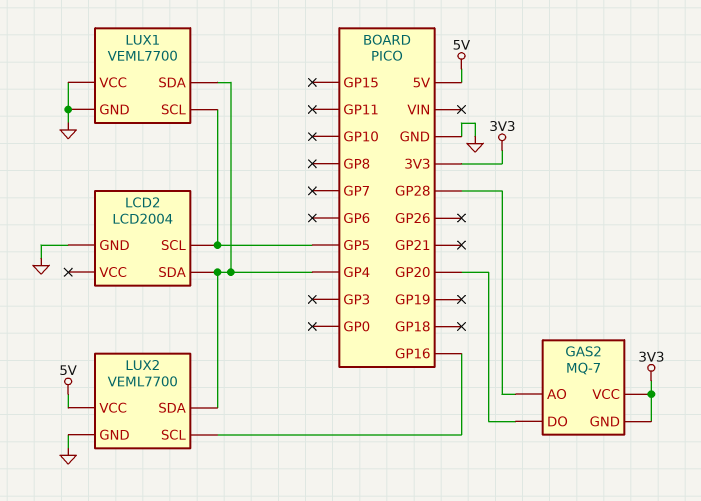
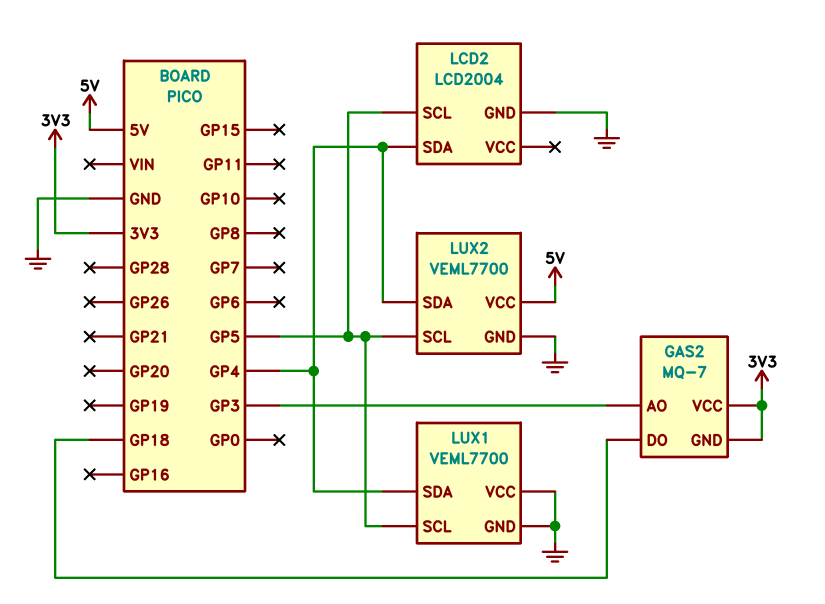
GAS2 pin AO: GP28 -> GP3
GAS2 pin DO: GP20 -> GP18
LUX2 pin SCL: GP16 -> GP5

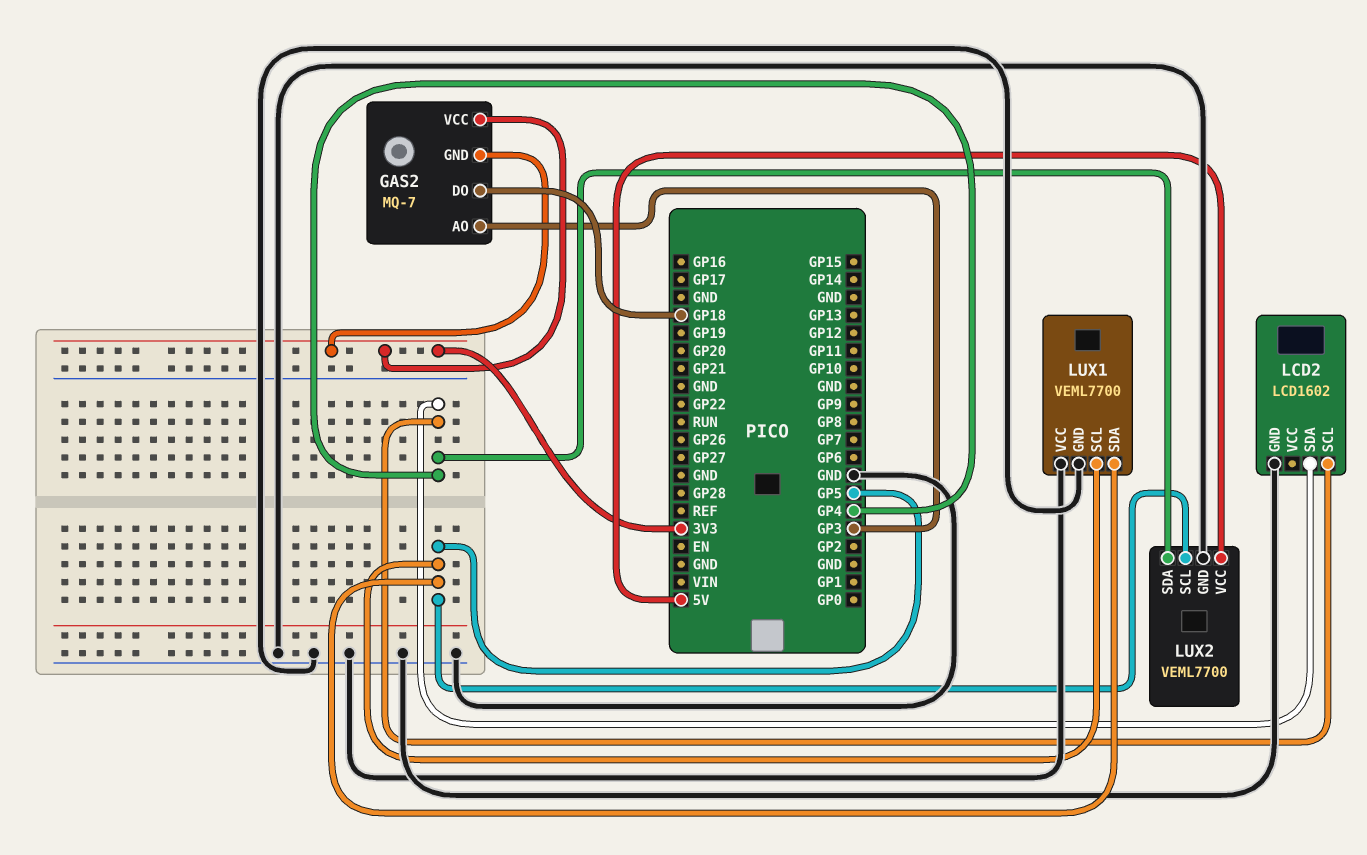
LCD2: LCD2004 -> LCD1602
LCD2 pin SCL: GP5 -> GP4
LUX1 pin SDA: GP4 -> GP5

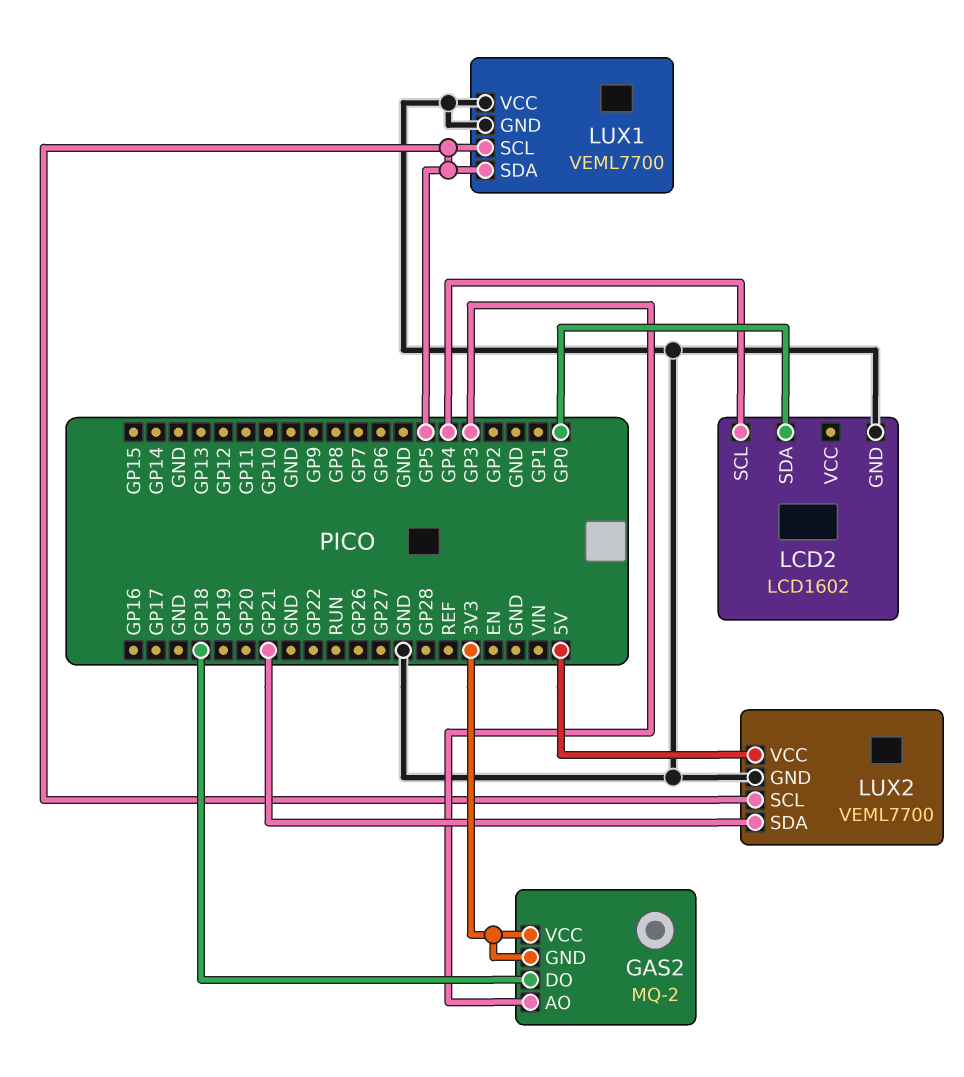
GAS2: MQ-7 -> MQ-2
LCD2 pin SDA: GP4 -> GP0
LUX2 pin SDA: GP4 -> GP21

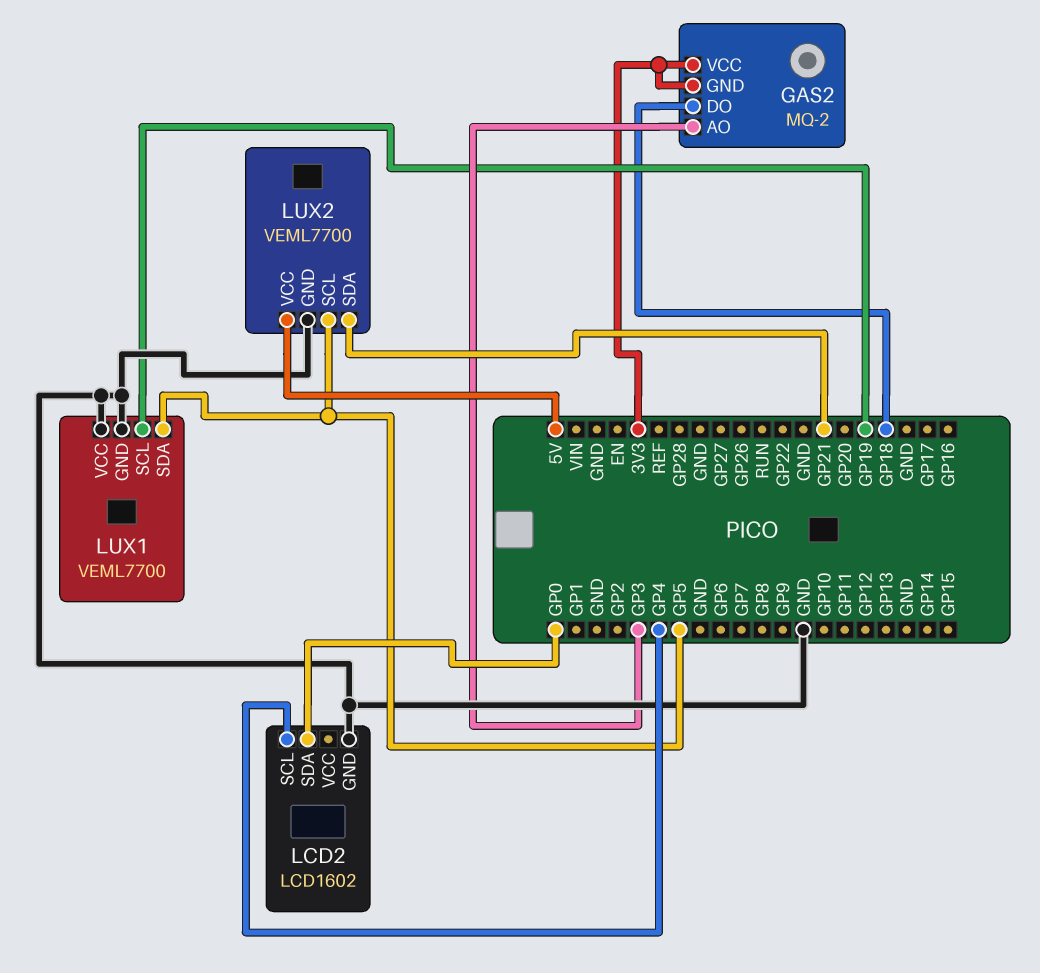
LUX1 pin SCL: GP5 -> GP19

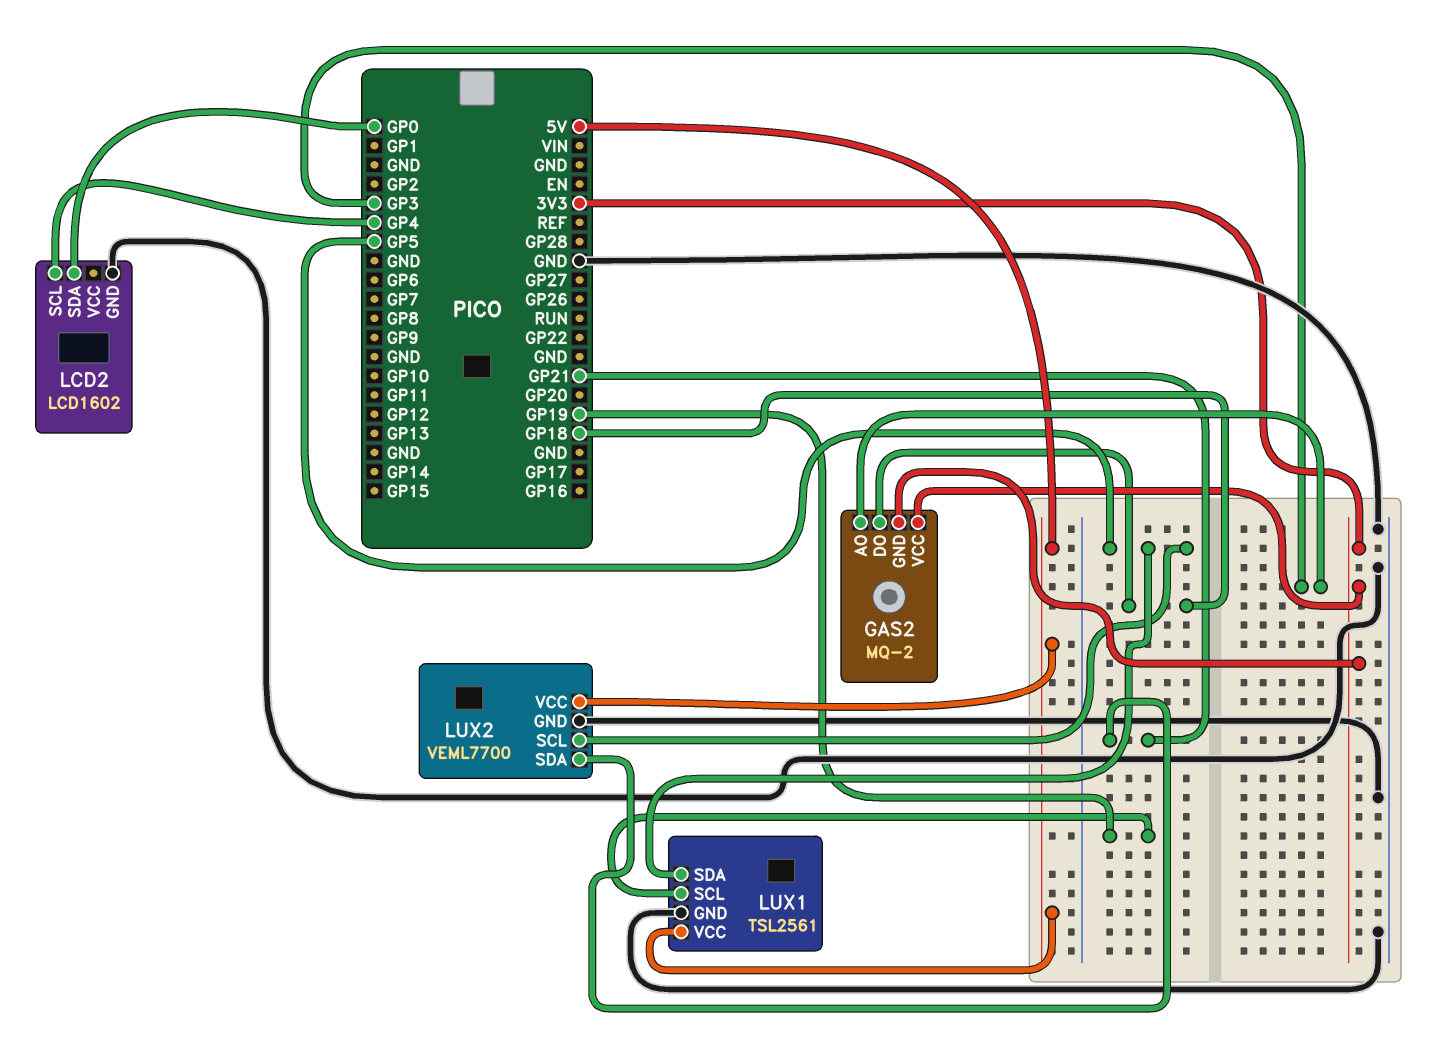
LUX1: VEML7700 -> TSL2561
LUX1 pin VCC: GND -> 5V

